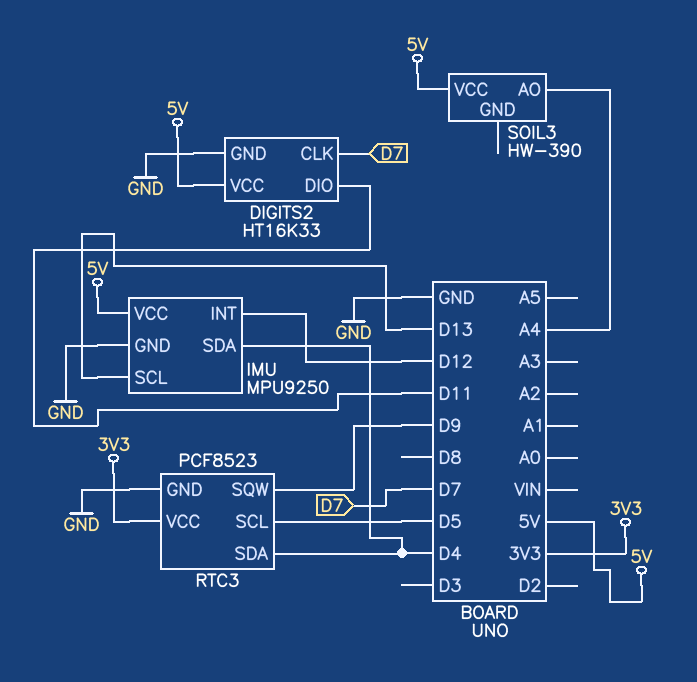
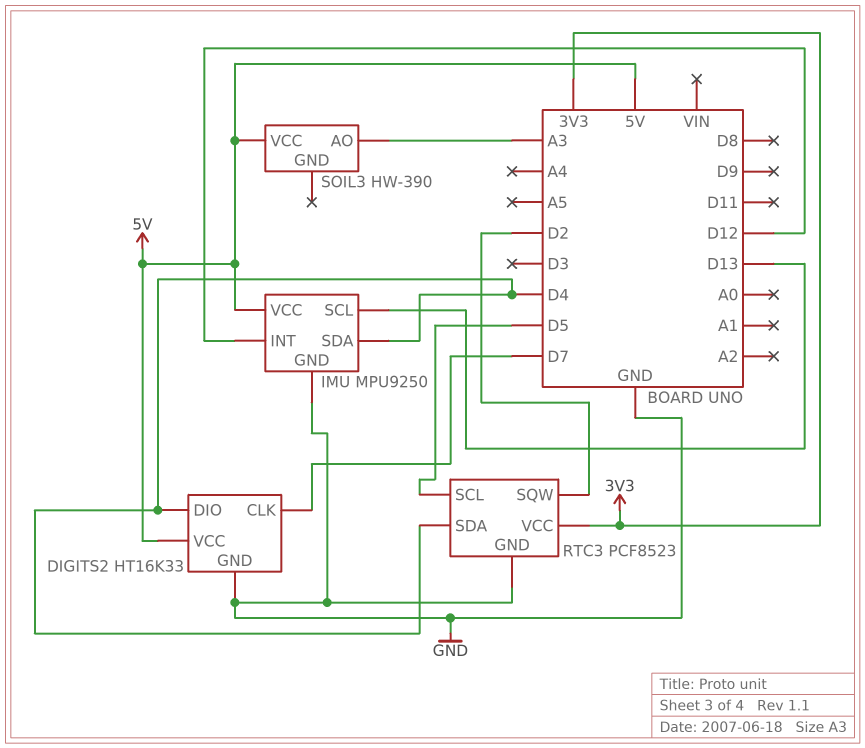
DIGITS2 pin DIO: D11 -> D4
RTC3 pin SQW: D9 -> D2
SOIL3 pin AO: A4 -> A3

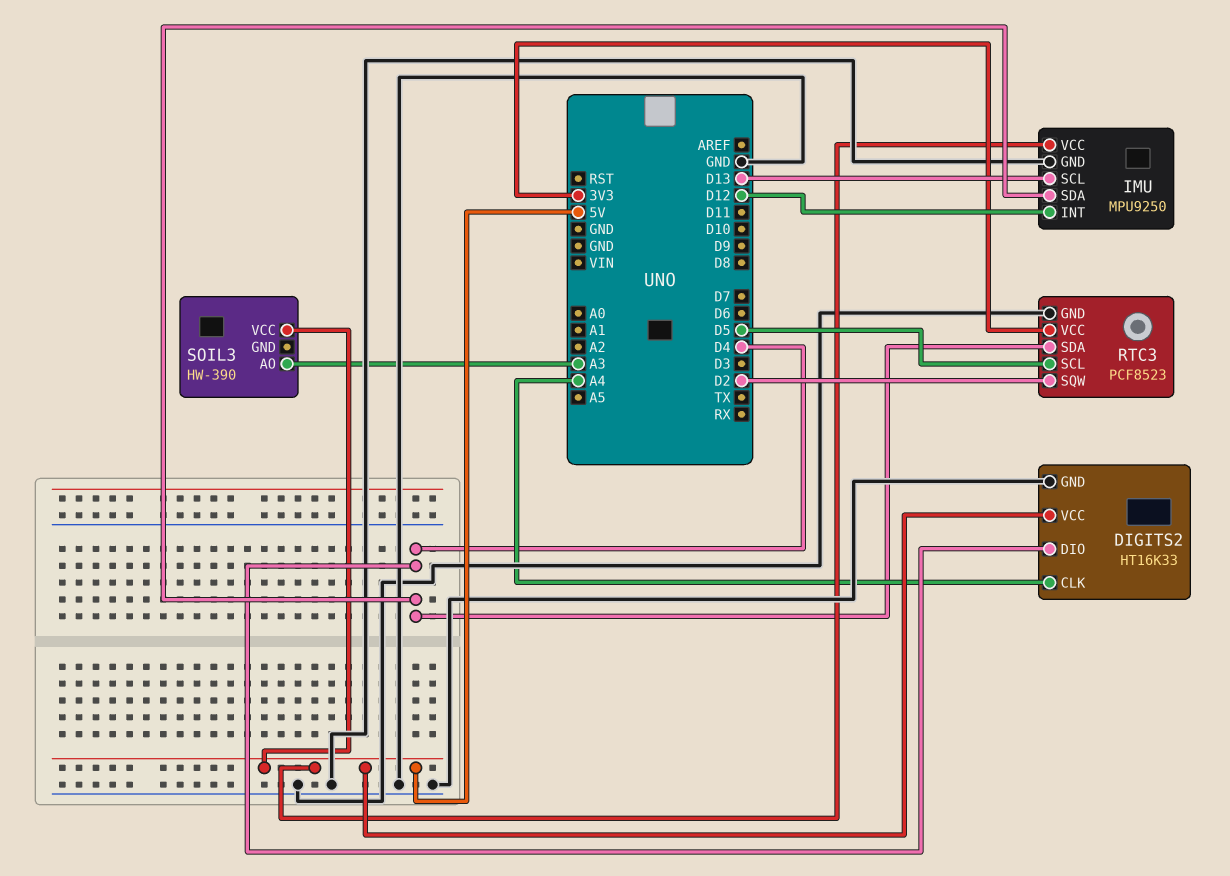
DIGITS2 pin CLK: D7 -> A4

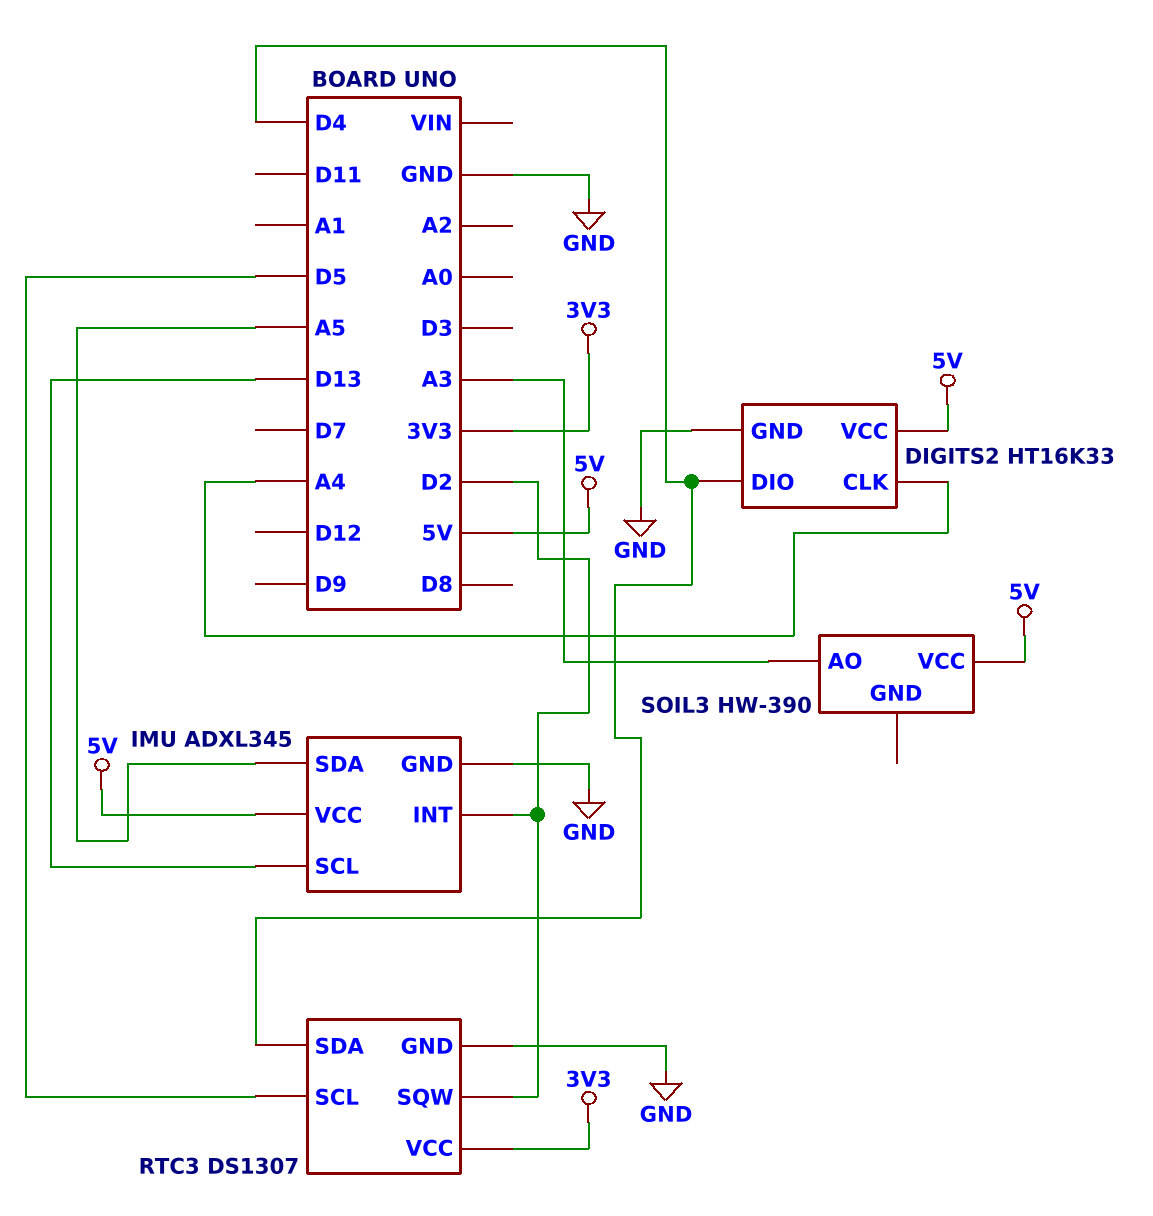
IMU: MPU9250 -> ADXL345
IMU pin INT: D12 -> D2
IMU pin SDA: D4 -> A5
RTC3: PCF8523 -> DS1307

